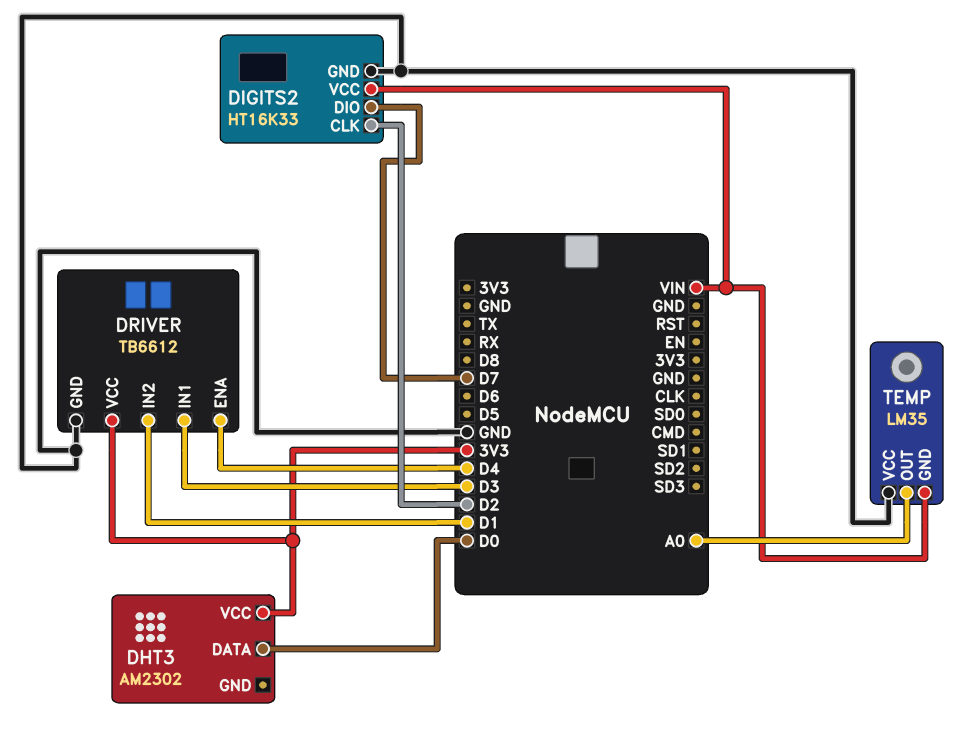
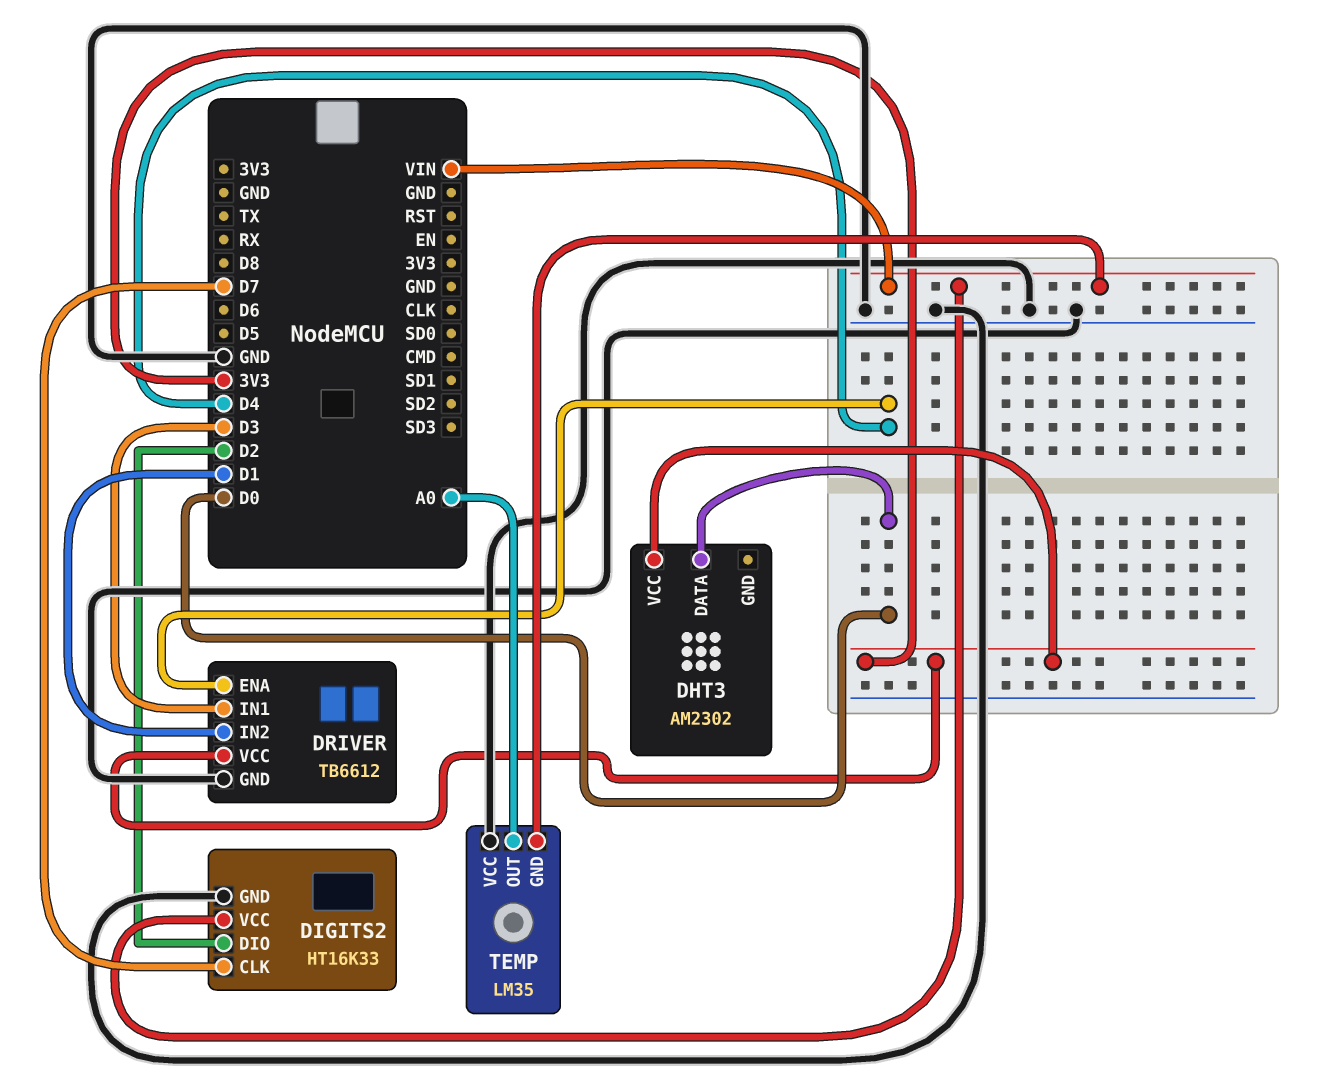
DIGITS2 pin CLK: D2 -> D7
DIGITS2 pin DIO: D7 -> D2

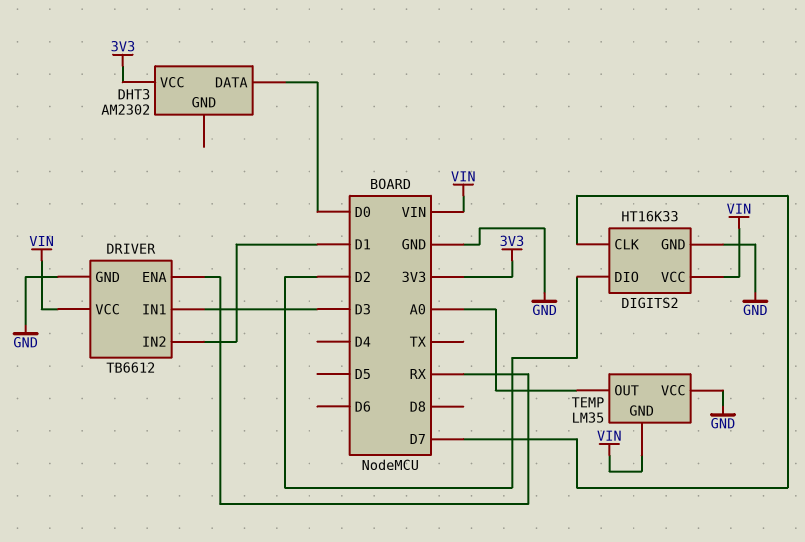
DRIVER pin ENA: D4 -> RX
DRIVER pin VCC: 3V3 -> VIN

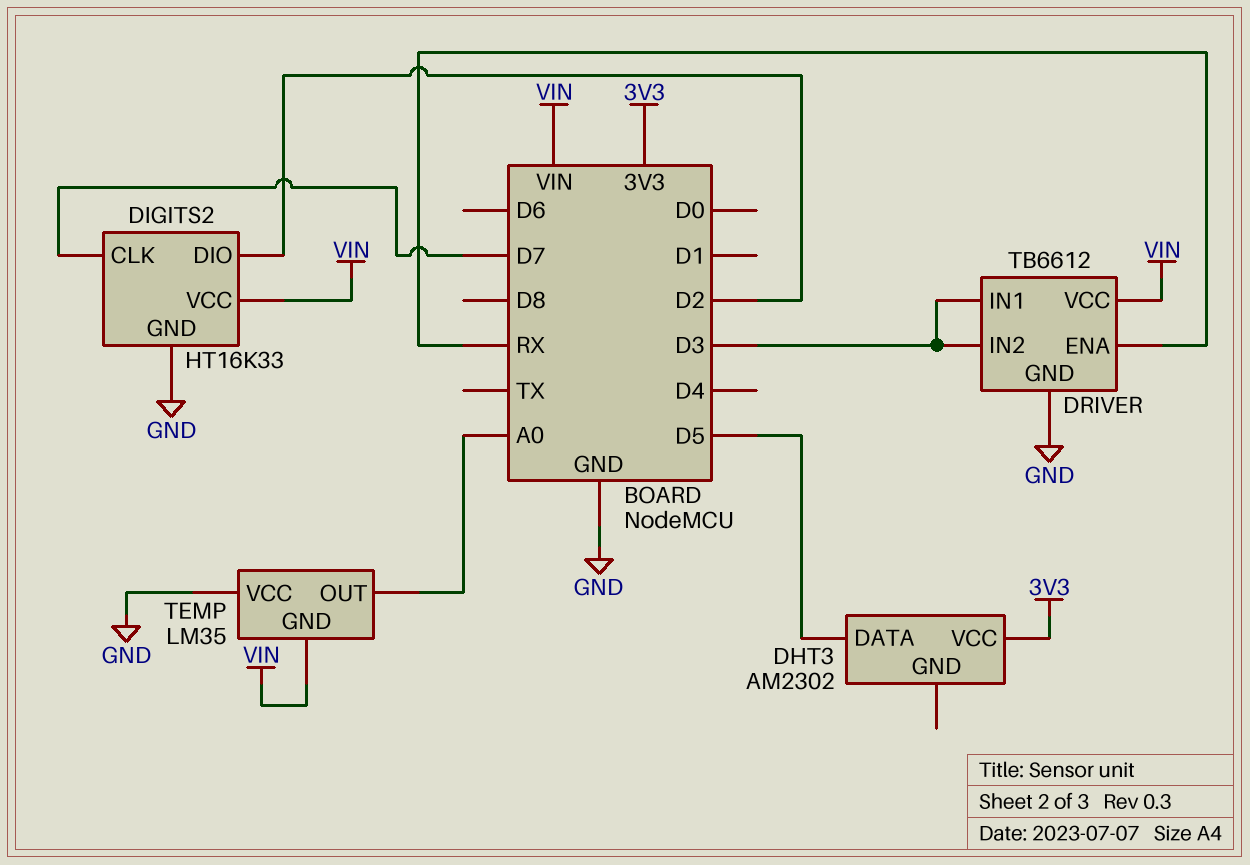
DHT3 pin DATA: D0 -> D5
DRIVER pin IN2: D1 -> D3

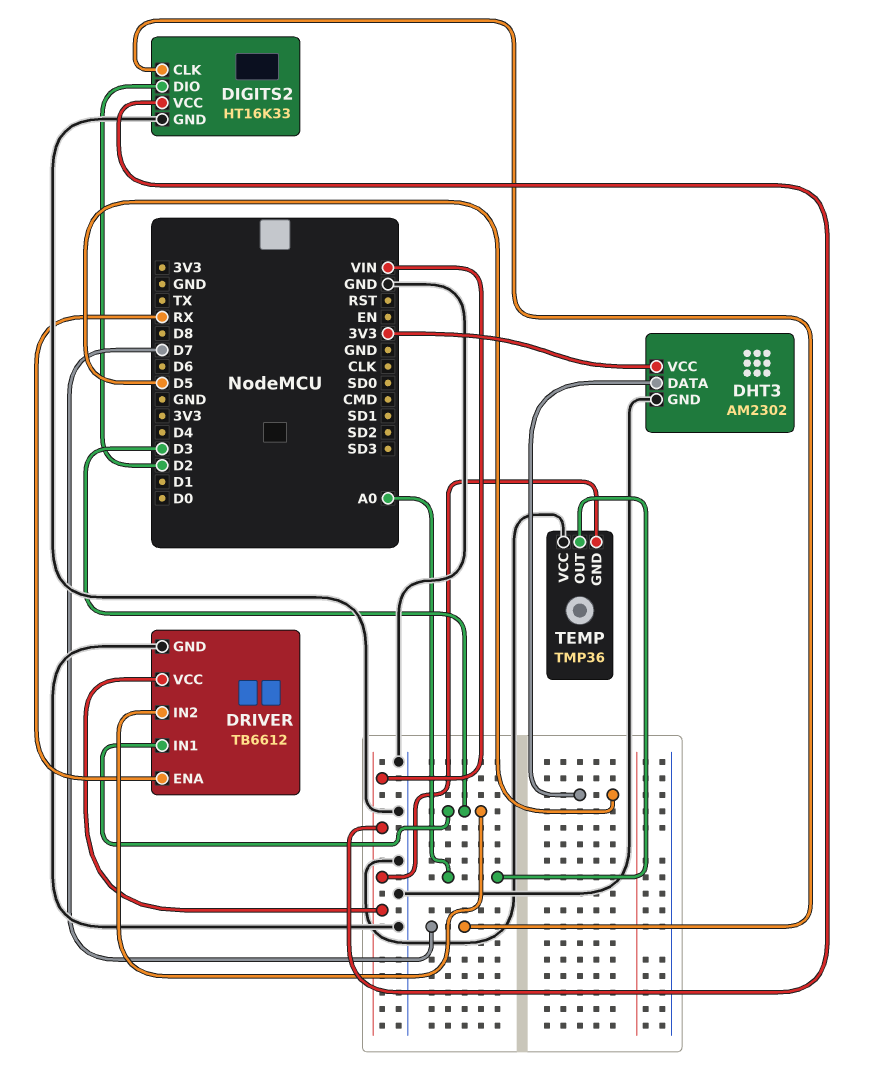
DHT3 pin GND: none -> GND
TEMP: LM35 -> TMP36

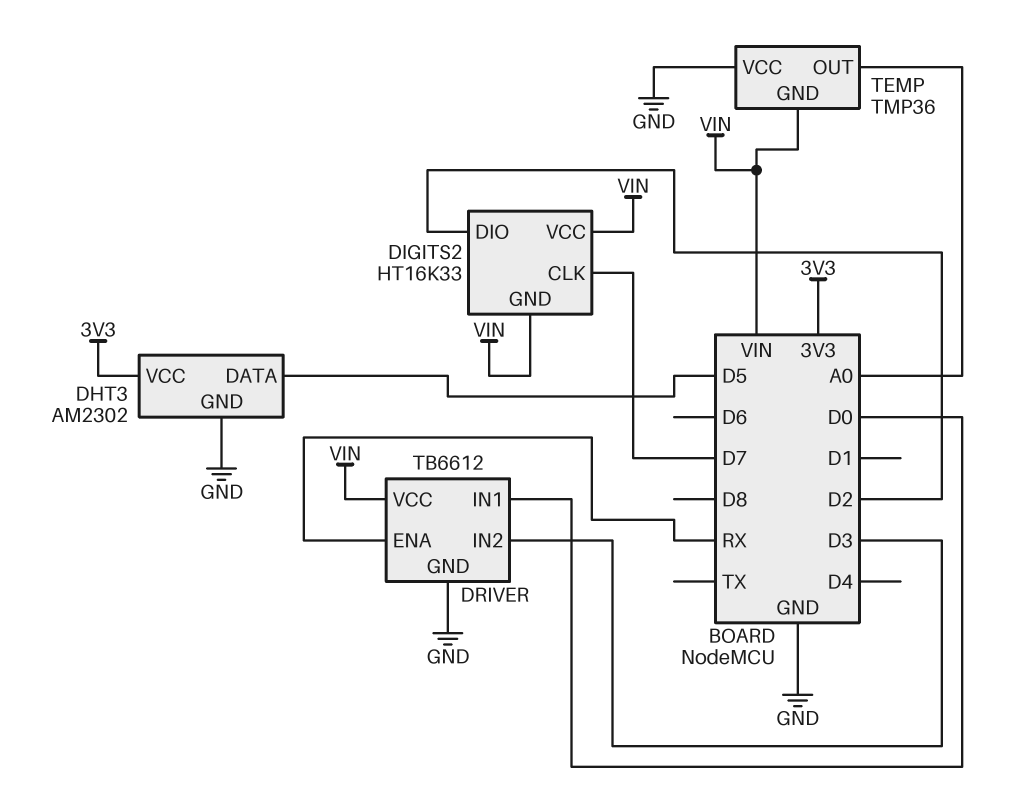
DIGITS2 pin GND: GND -> VIN
DRIVER pin IN1: D3 -> D0

